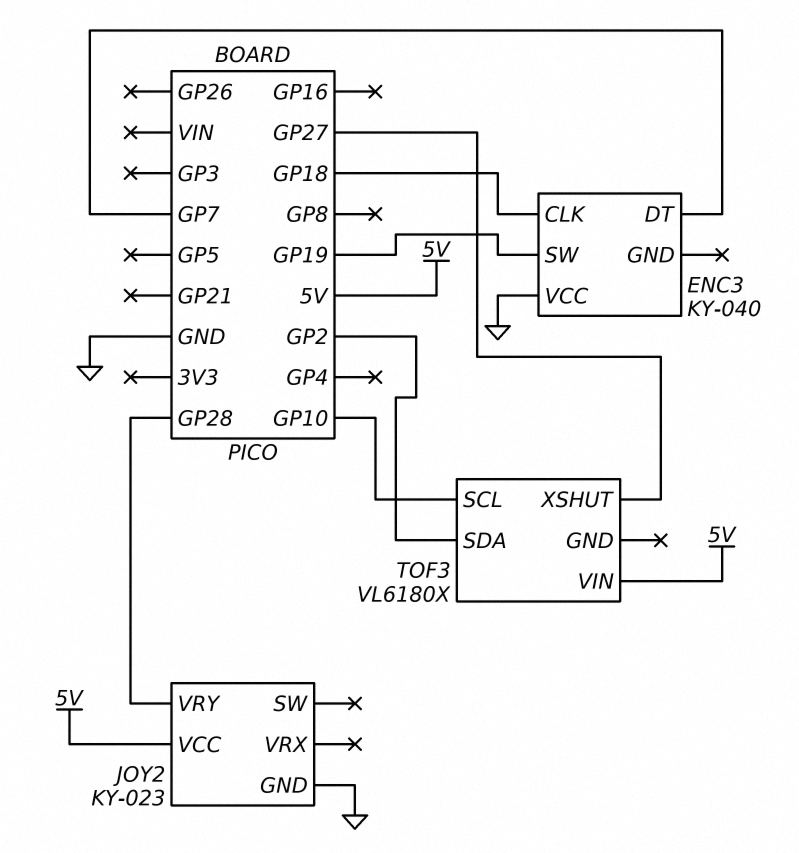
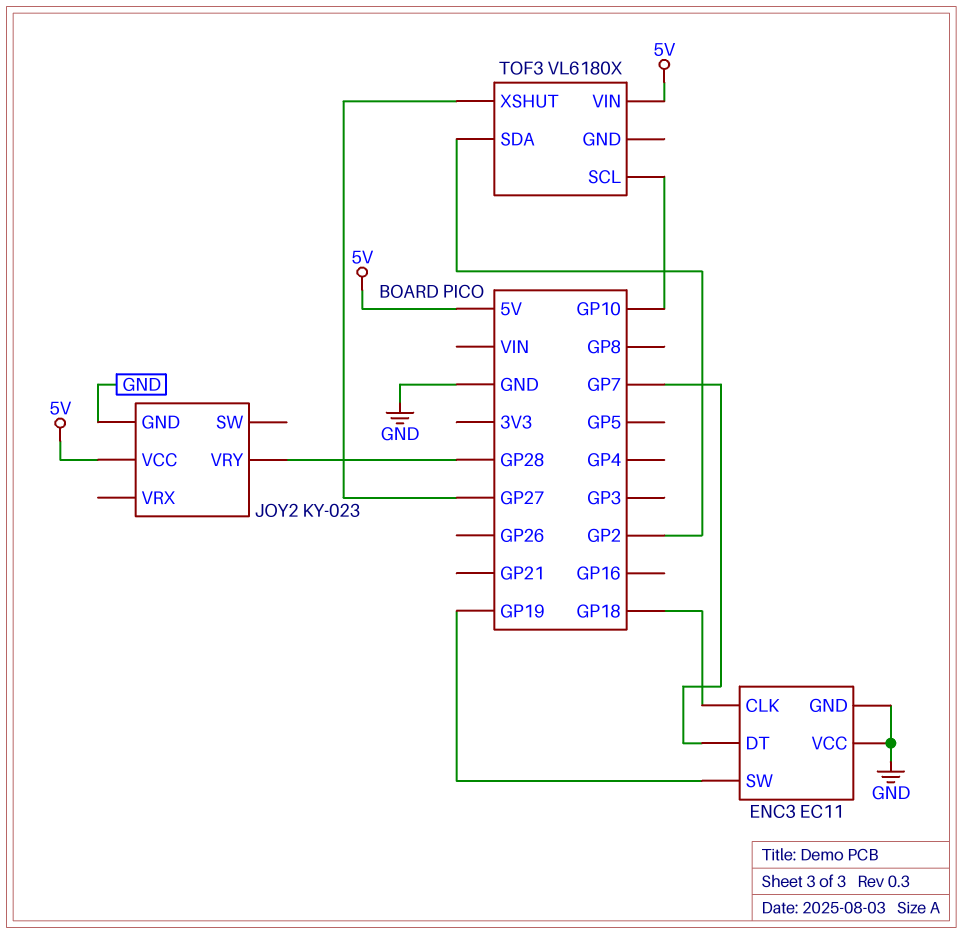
ENC3: KY-040 -> EC11
ENC3 pin GND: none -> GND

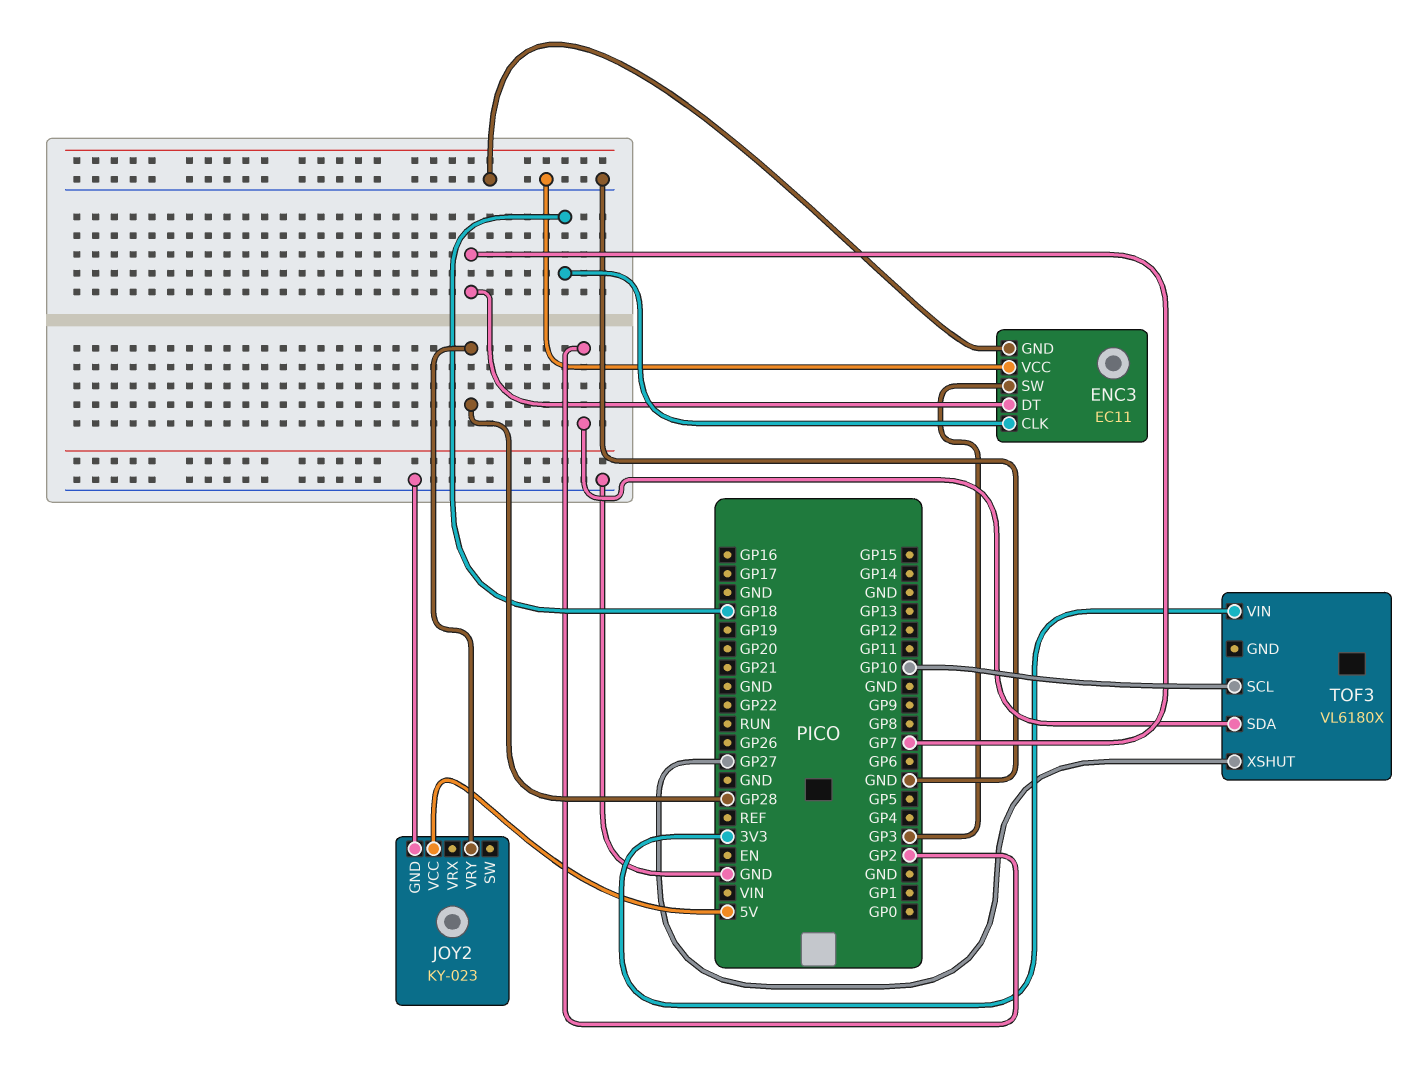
ENC3 pin SW: GP19 -> GP3
TOF3 pin VIN: 5V -> 3V3

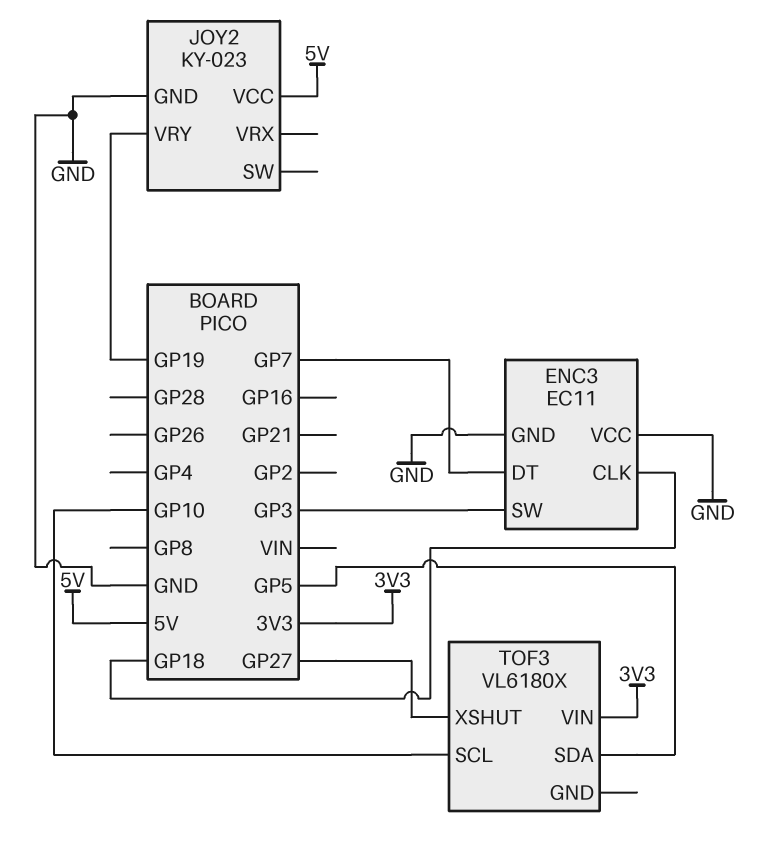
JOY2 pin VRY: GP28 -> GP19
TOF3 pin SDA: GP2 -> GP5

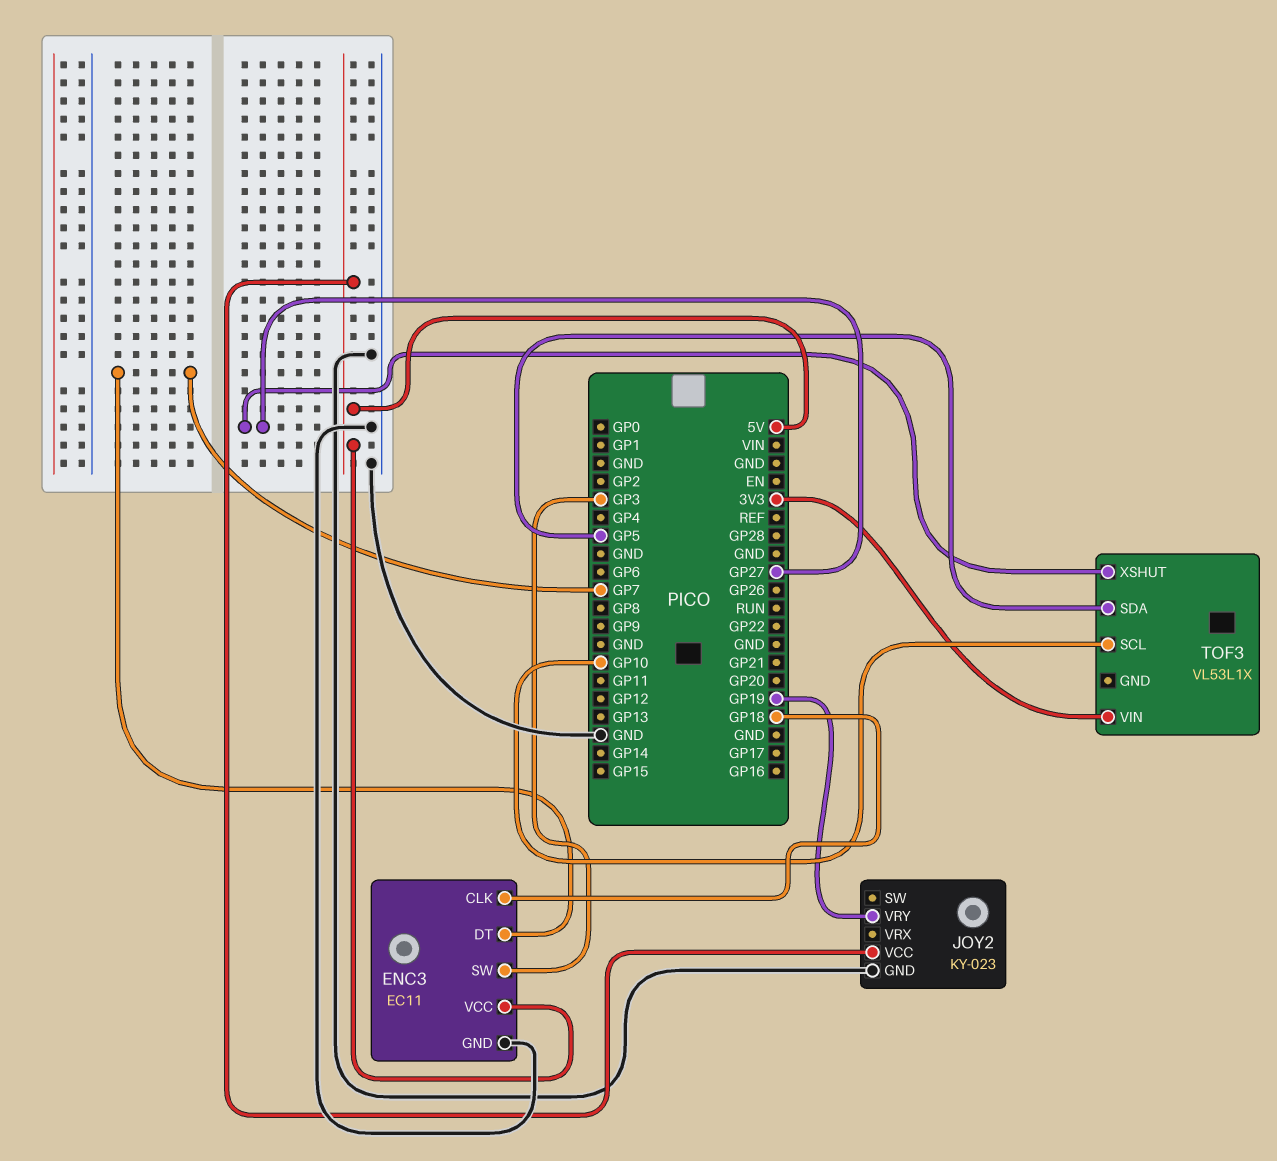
ENC3 pin VCC: GND -> 5V
TOF3: VL6180X -> VL53L1X

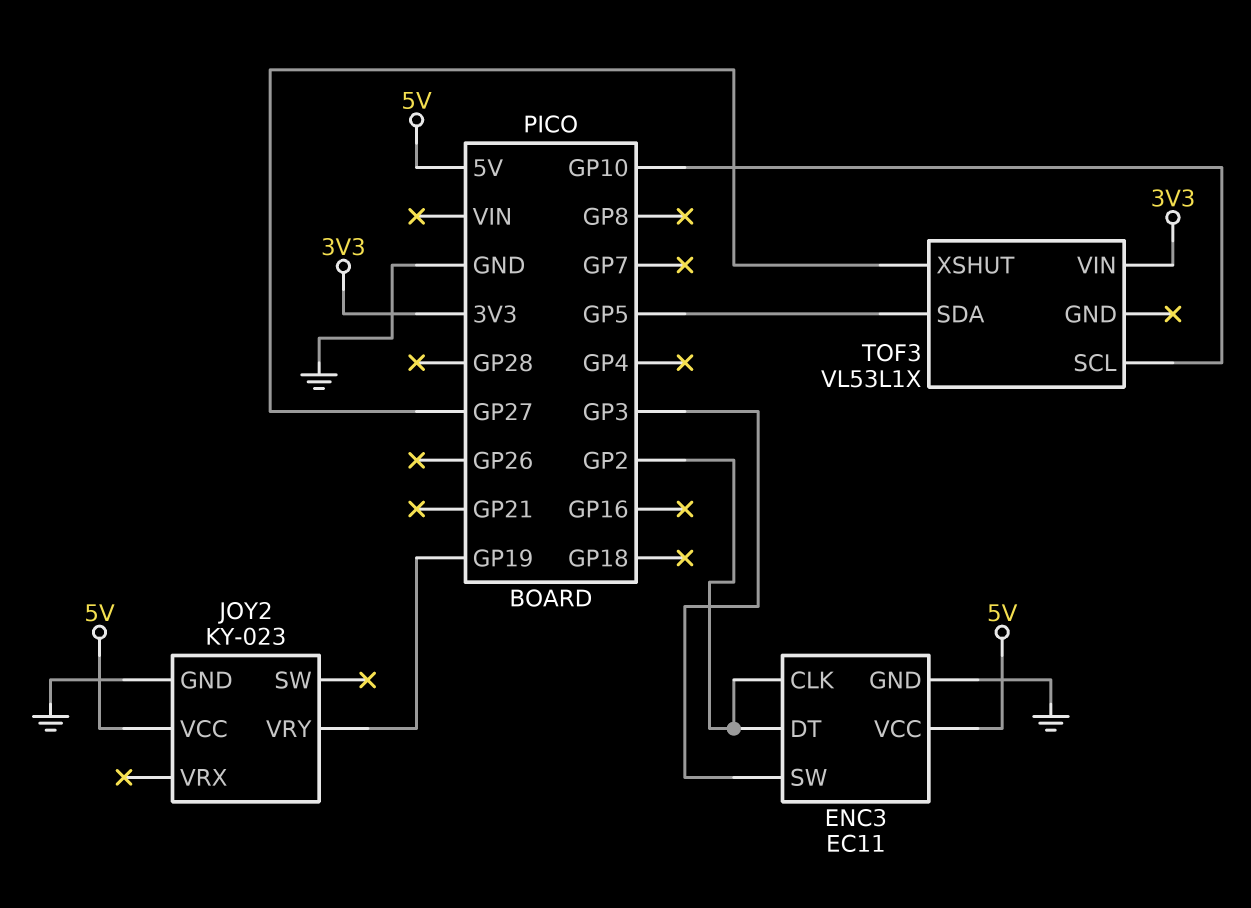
ENC3 pin CLK: GP18 -> GP2
ENC3 pin DT: GP7 -> GP2

